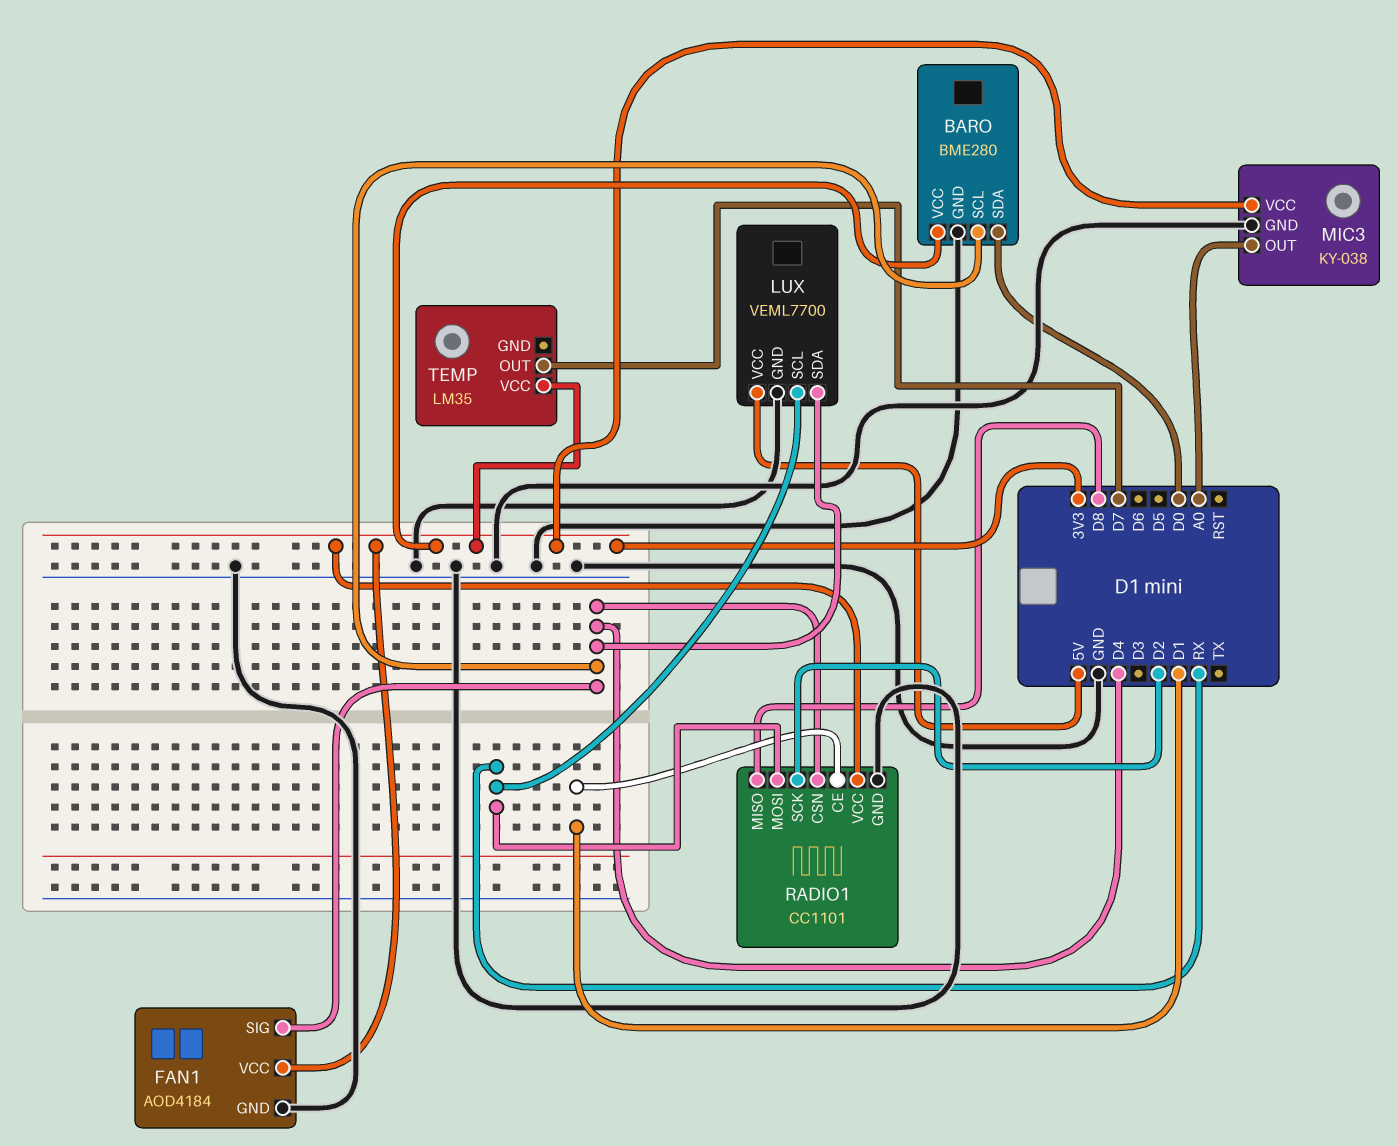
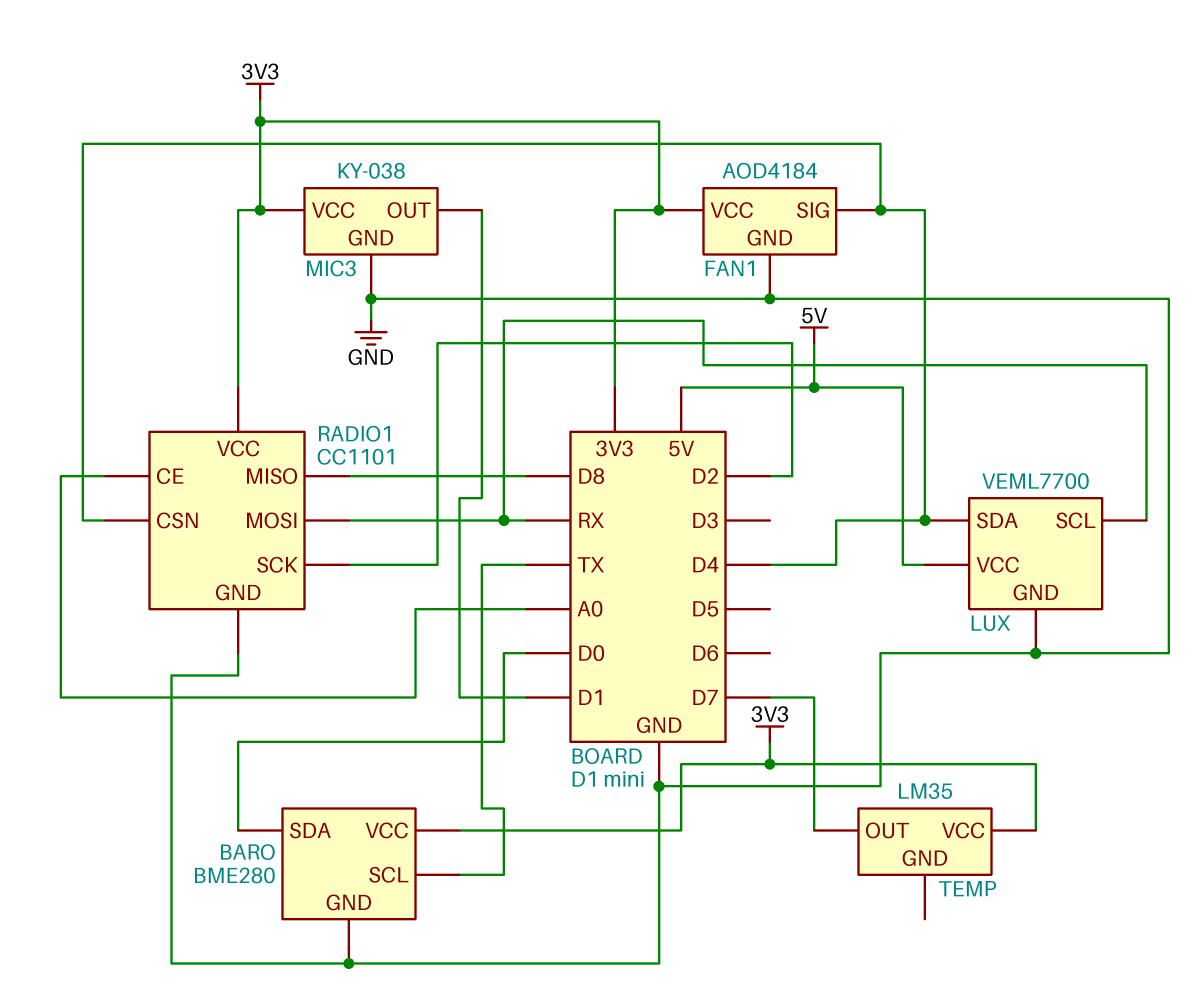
BARO pin SCL: D4 -> TX
MIC3 pin OUT: A0 -> D1
RADIO1 pin CE: D1 -> A0

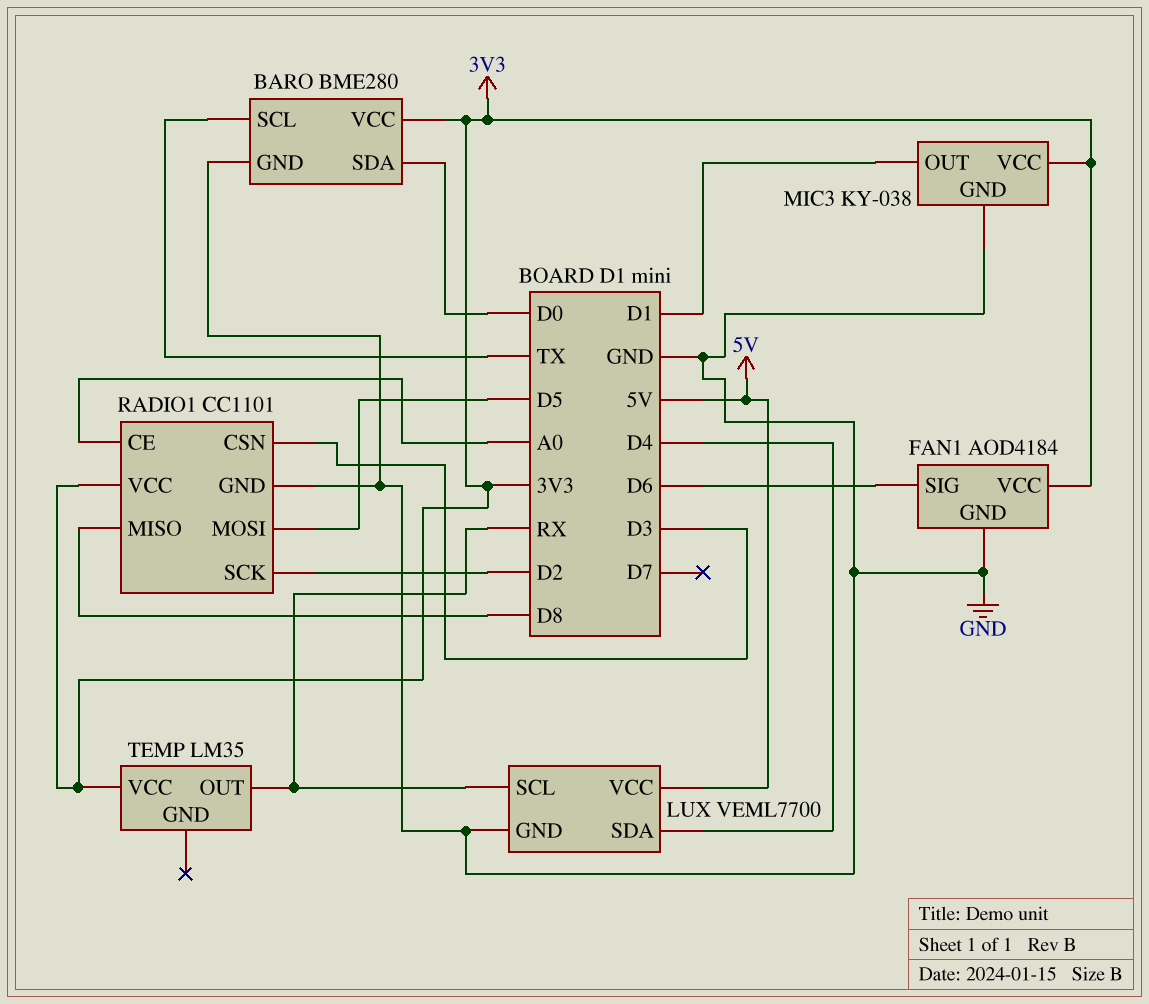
FAN1 pin SIG: D4 -> D6
RADIO1 pin CSN: D4 -> D3
RADIO1 pin MOSI: RX -> D5
TEMP pin OUT: D7 -> RX

